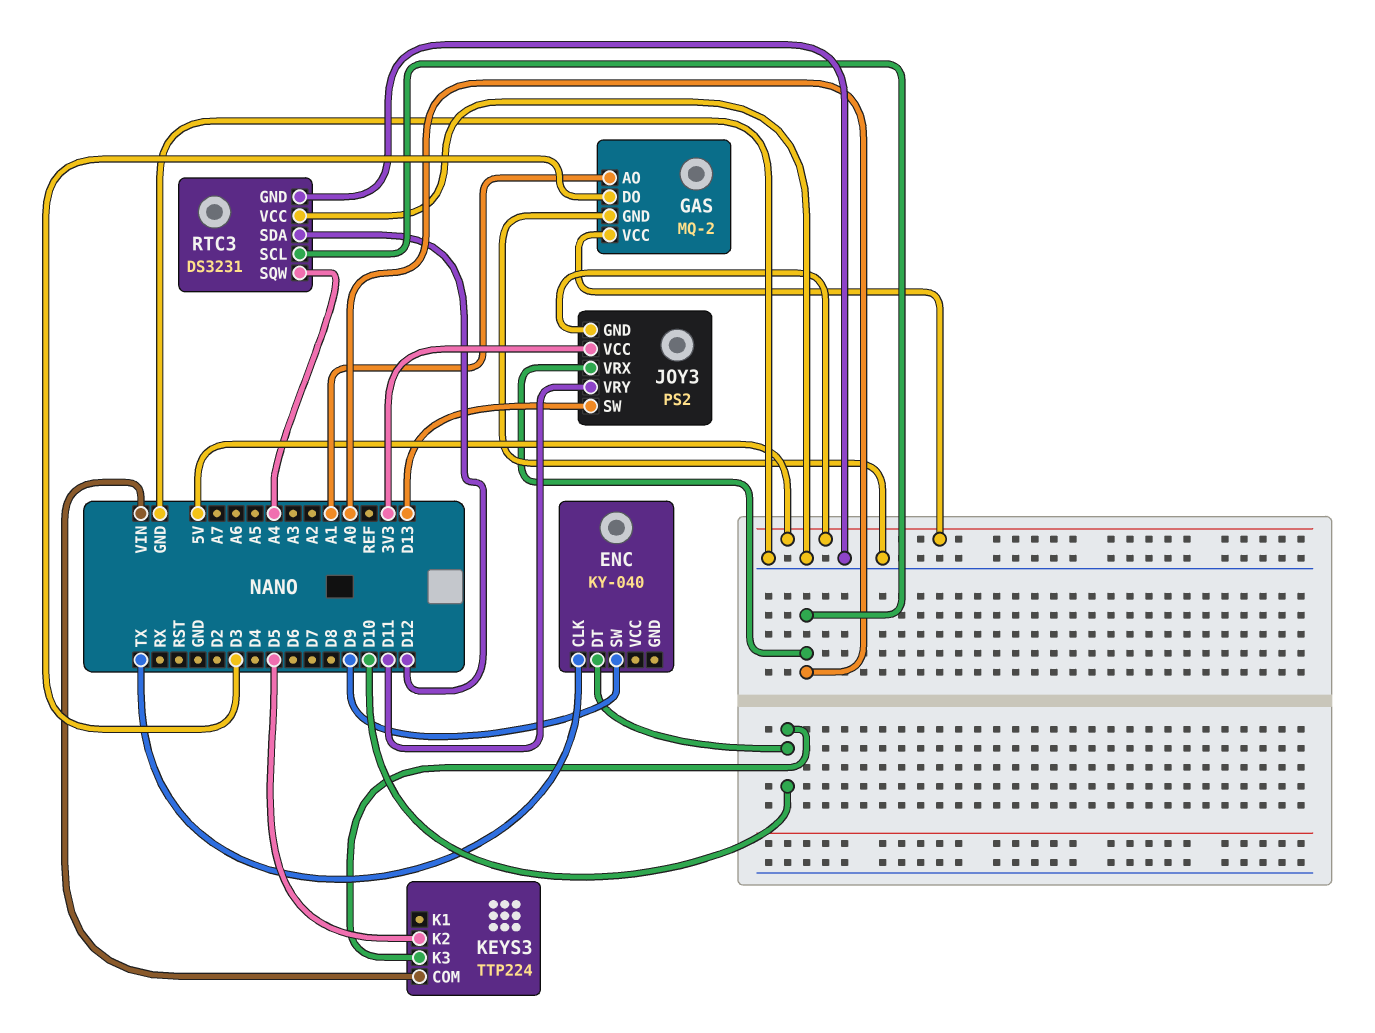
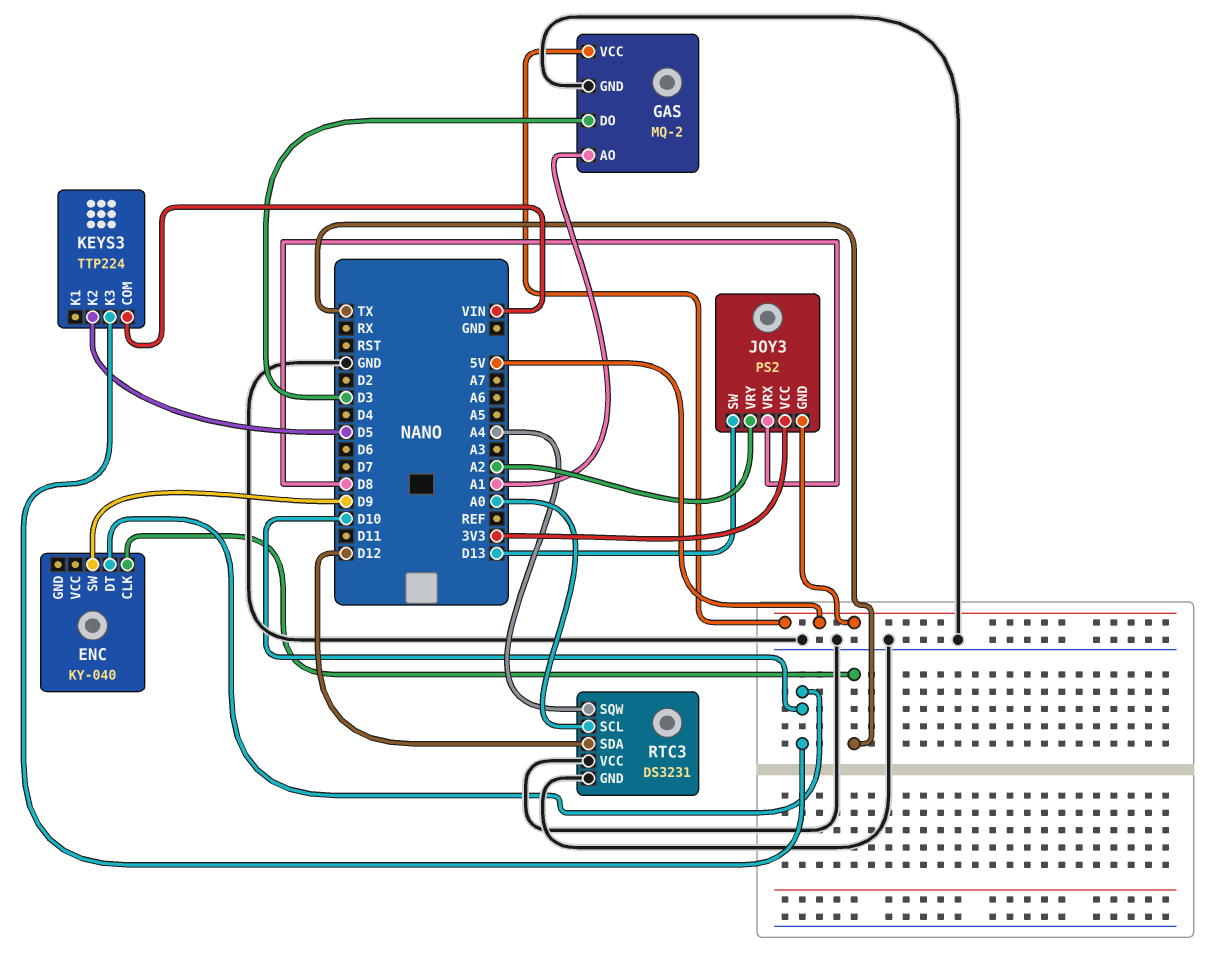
JOY3 pin VRX: A0 -> D8
JOY3 pin VRY: D11 -> A2

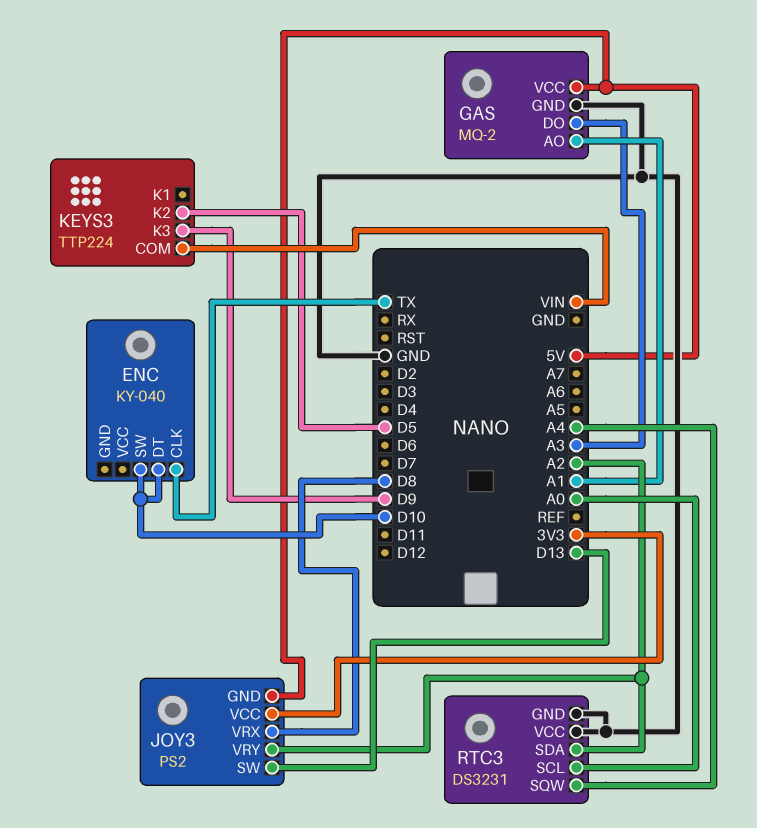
ENC pin SW: D9 -> D10
GAS pin DO: D3 -> A3
KEYS3 pin K3: D10 -> D9
RTC3 pin SDA: D12 -> A2

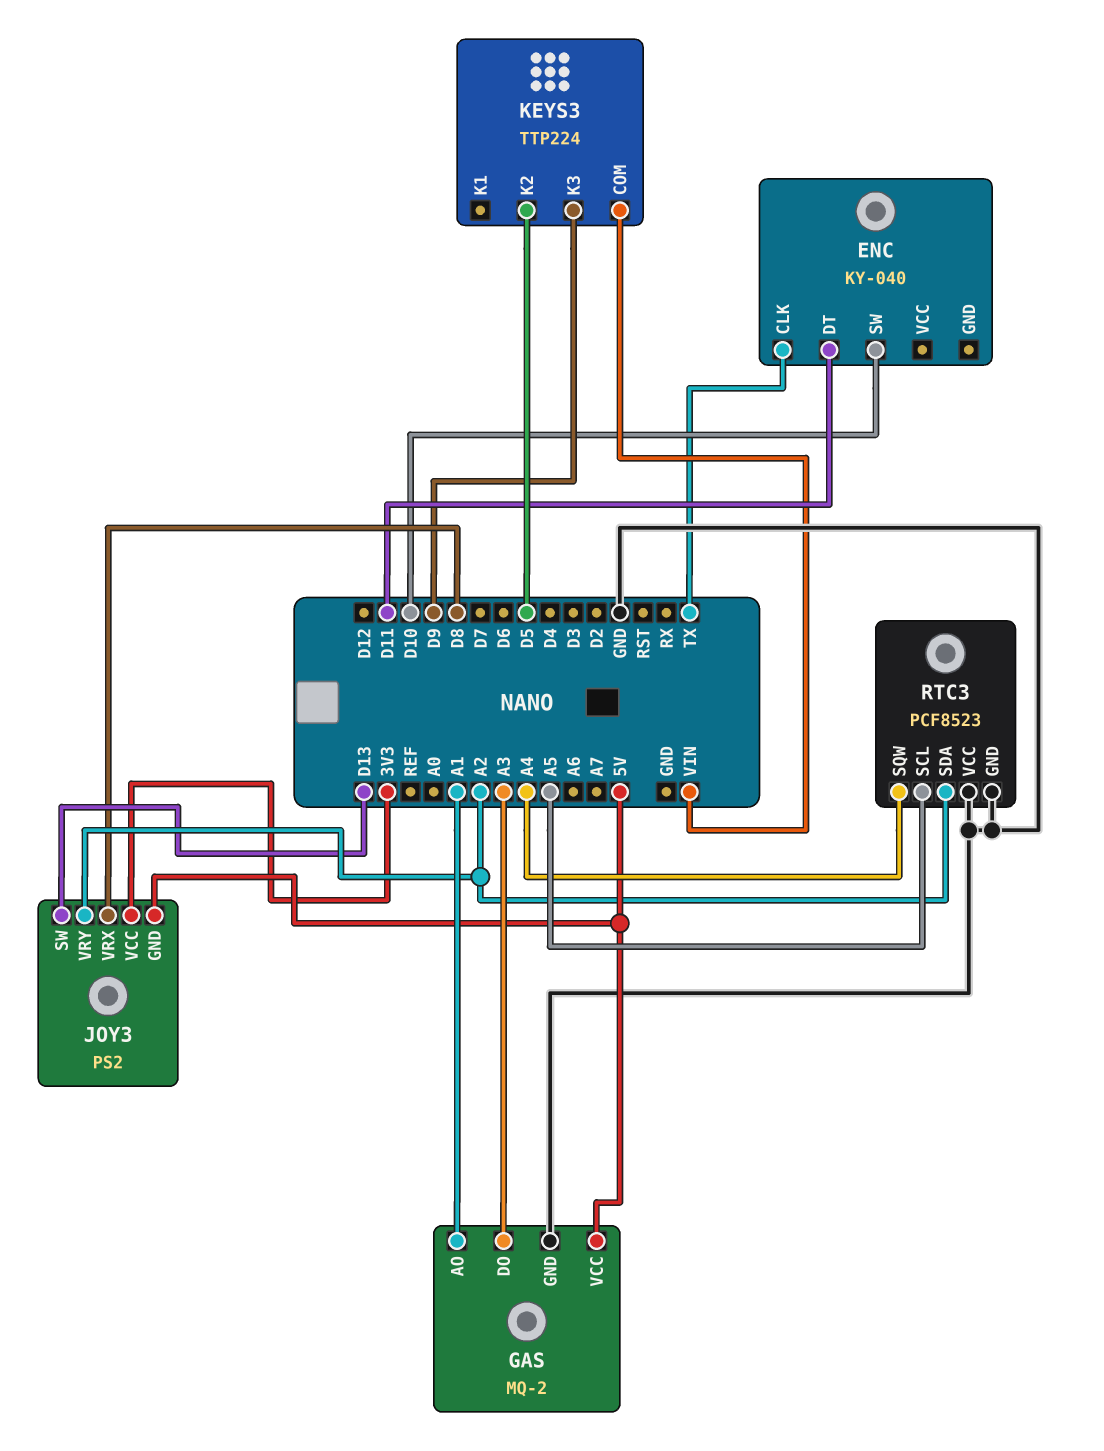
ENC pin DT: D10 -> D11
RTC3: DS3231 -> PCF8523
RTC3 pin SCL: A0 -> A5

